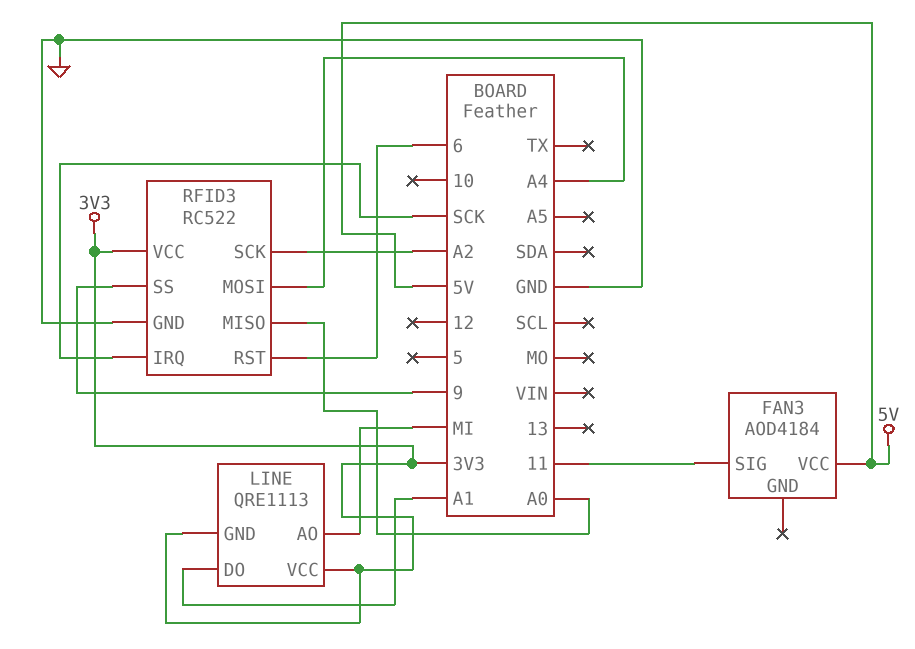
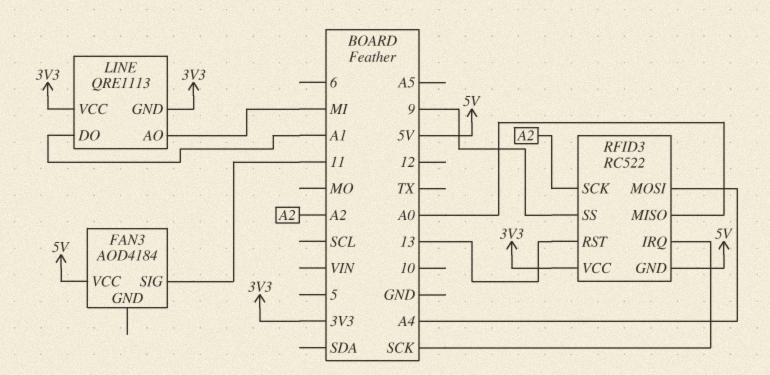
RFID3 pin GND: GND -> 5V
RFID3 pin RST: 6 -> 13

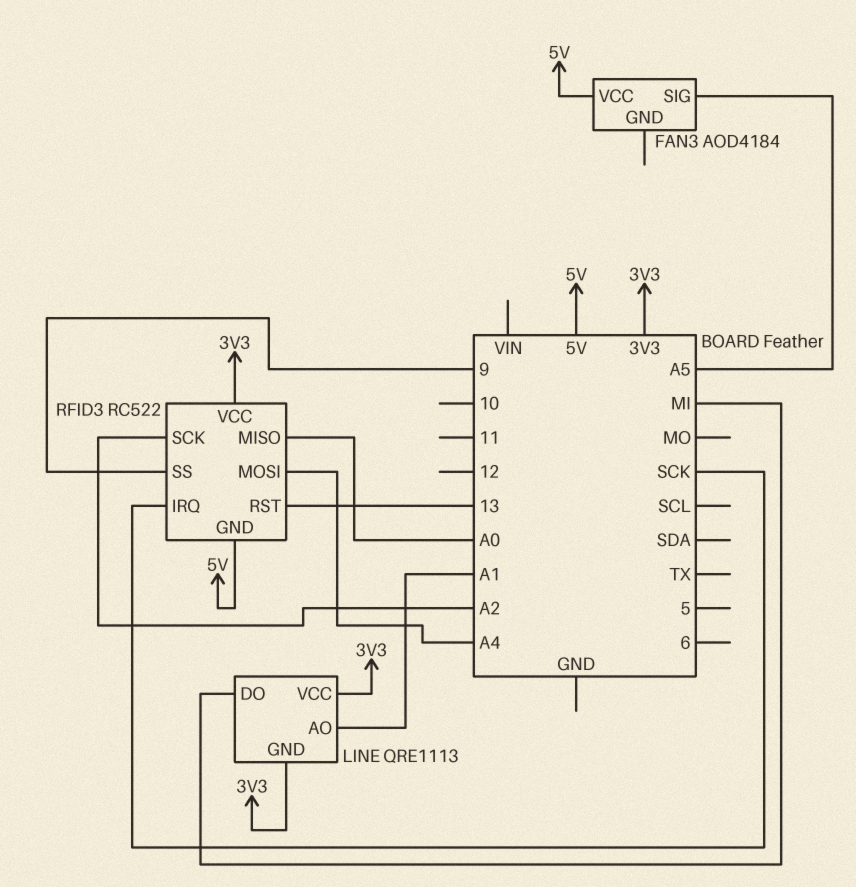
FAN3 pin SIG: 11 -> A5
LINE pin AO: MI -> A1
LINE pin DO: A1 -> MI

